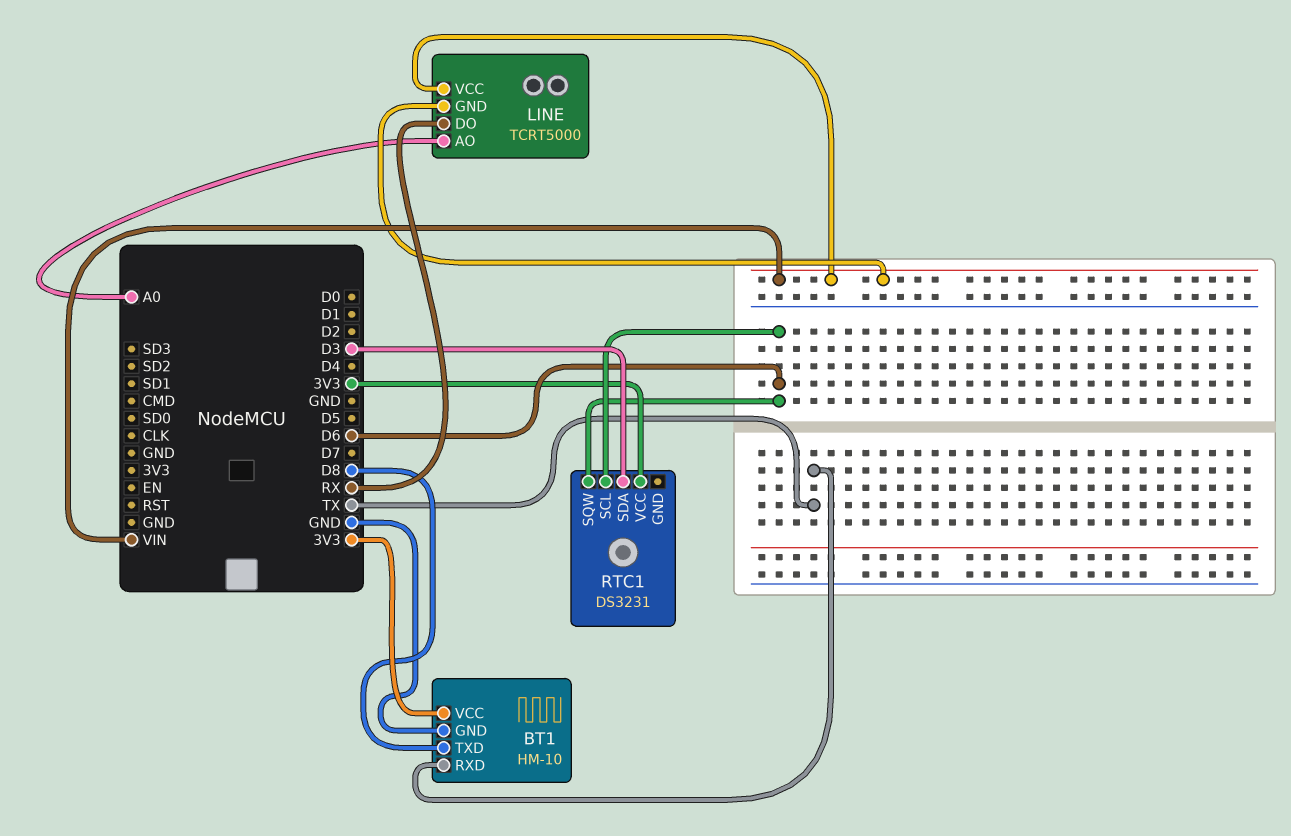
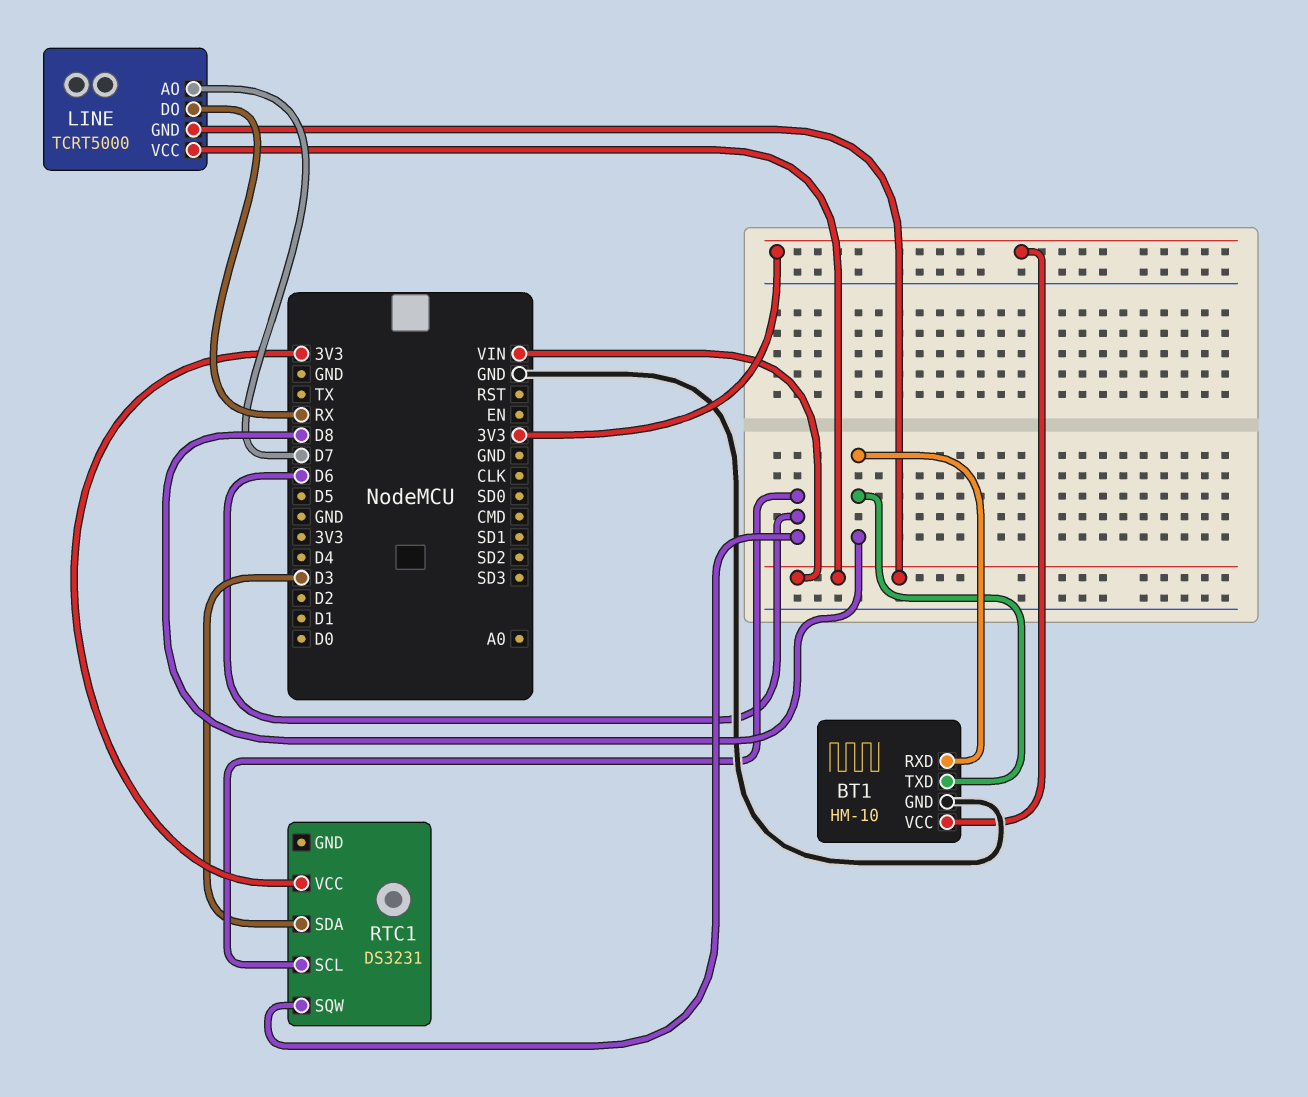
BT1 pin RXD: TX -> D8
LINE pin AO: A0 -> D7

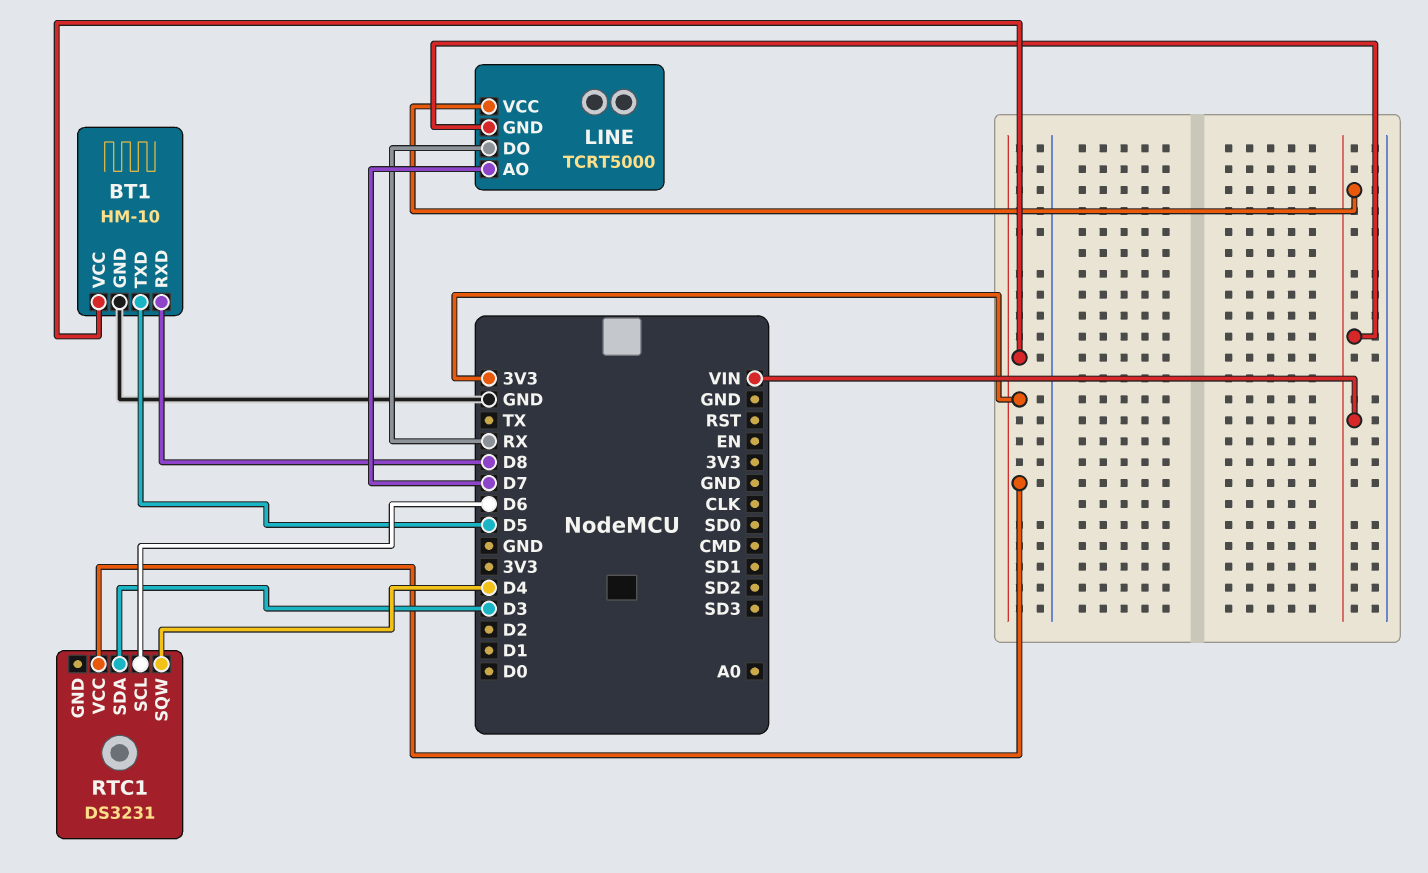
BT1 pin TXD: D8 -> D5
RTC1 pin SQW: D6 -> D4

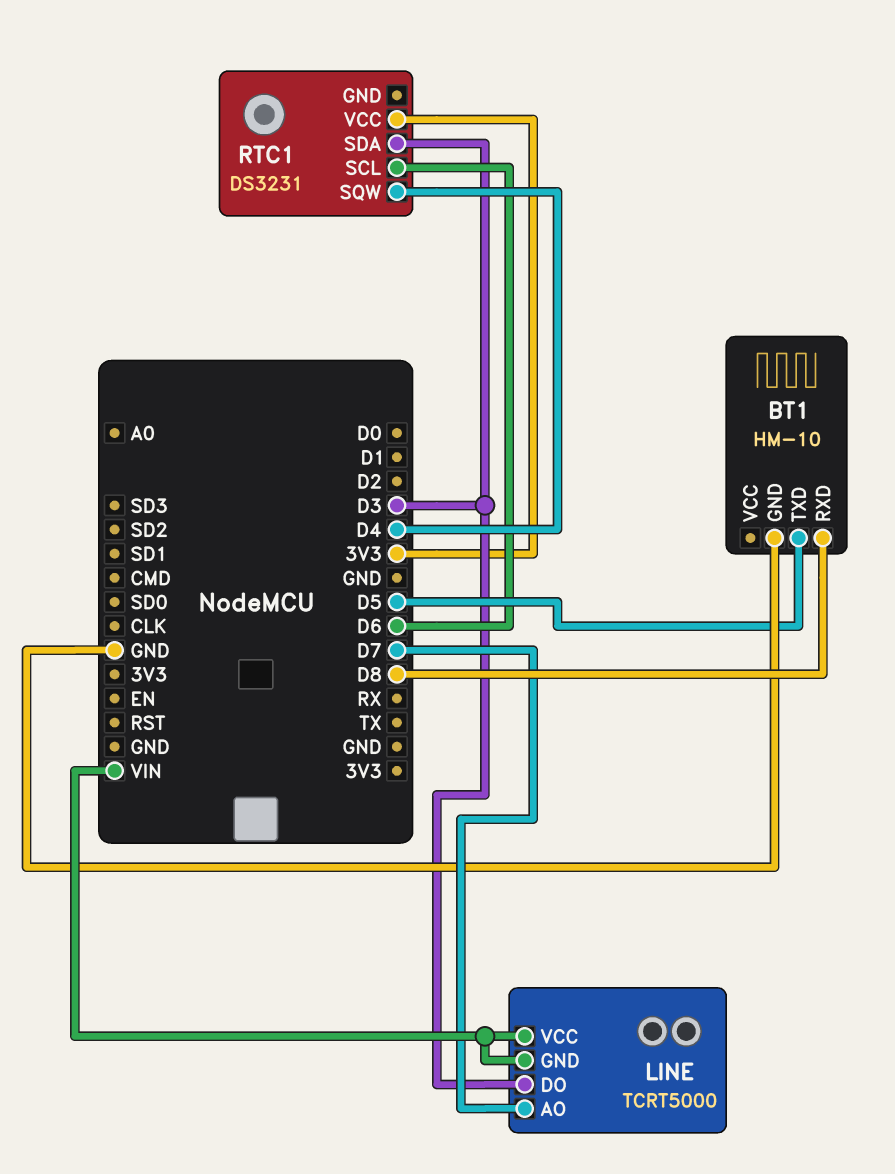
BT1 pin VCC: 3V3 -> none
LINE pin DO: RX -> D3

